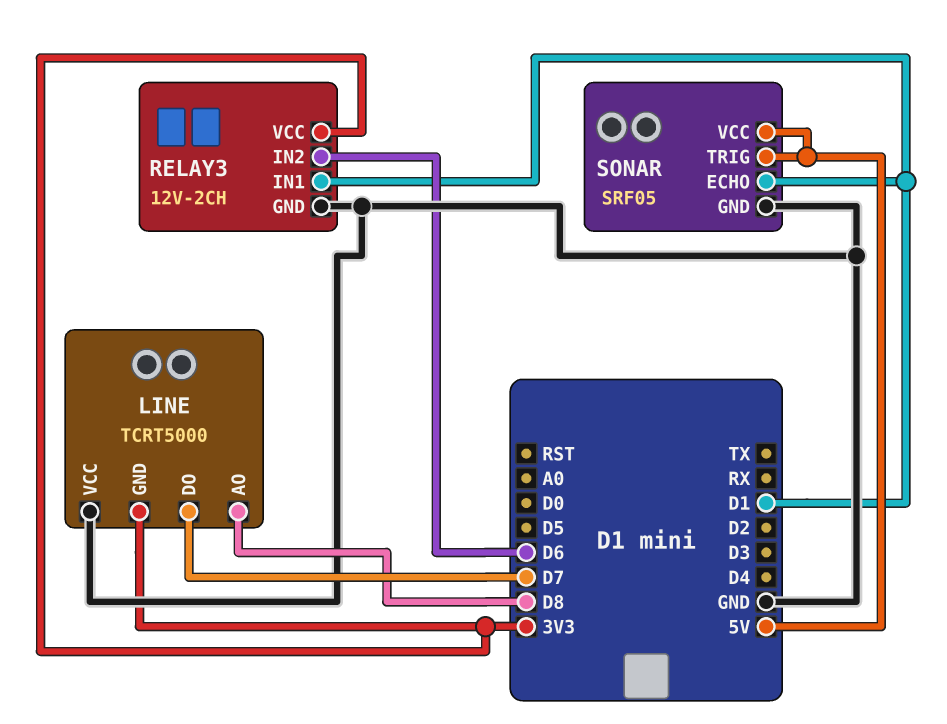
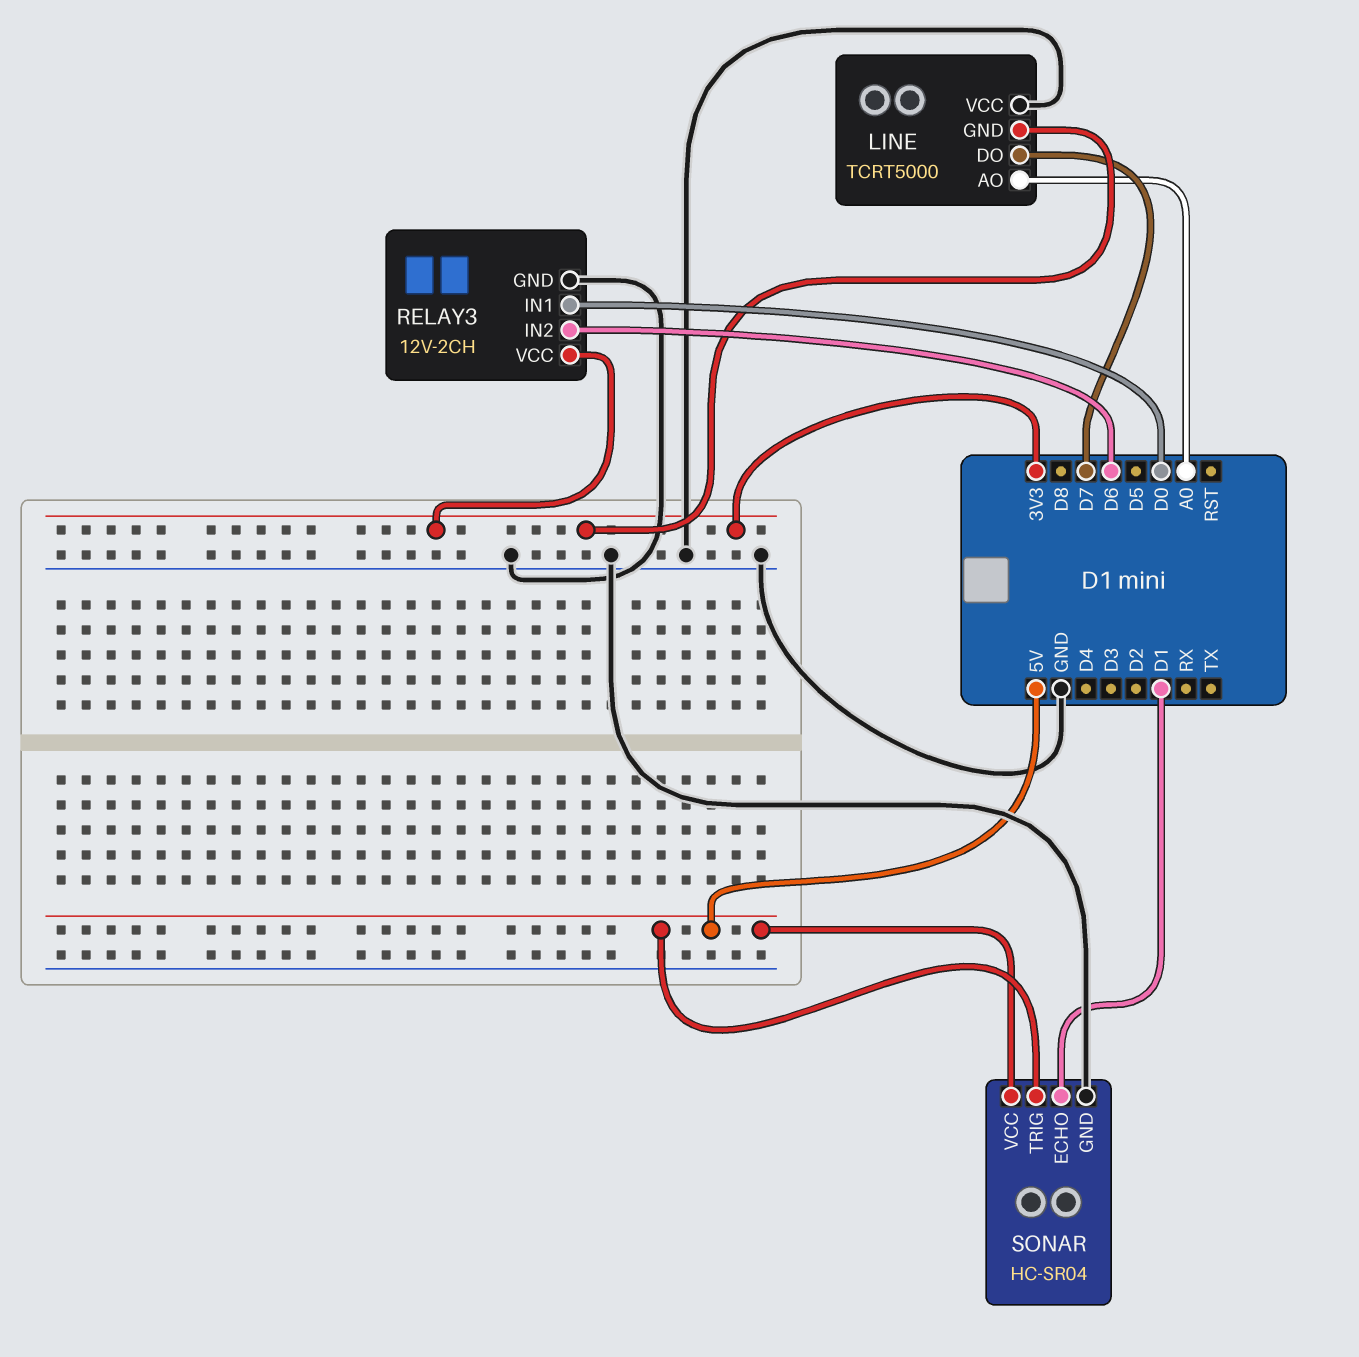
LINE pin AO: D8 -> A0
RELAY3 pin IN1: D1 -> D0
SONAR: SRF05 -> HC-SR04

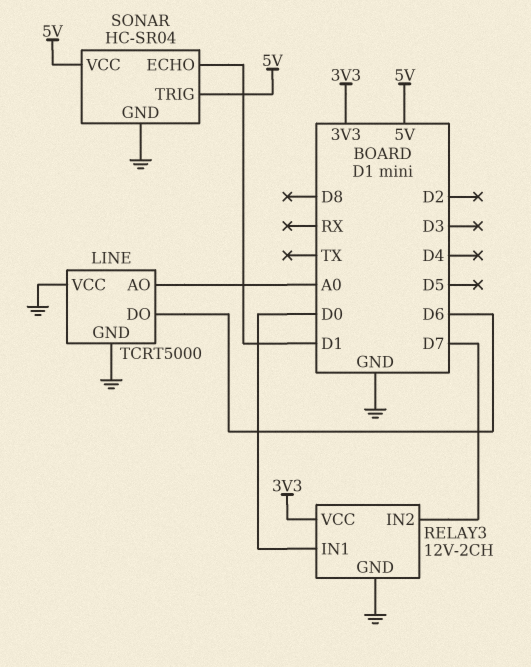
LINE pin DO: D7 -> D6
LINE pin GND: 3V3 -> GND
RELAY3 pin IN2: D6 -> D7

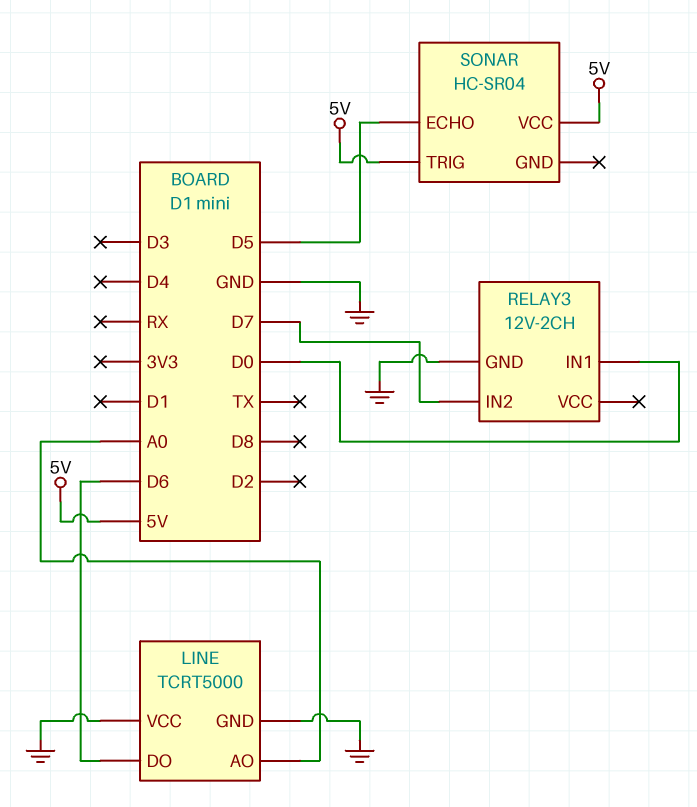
RELAY3 pin VCC: 3V3 -> none
SONAR pin ECHO: D1 -> D5
SONAR pin GND: GND -> none

